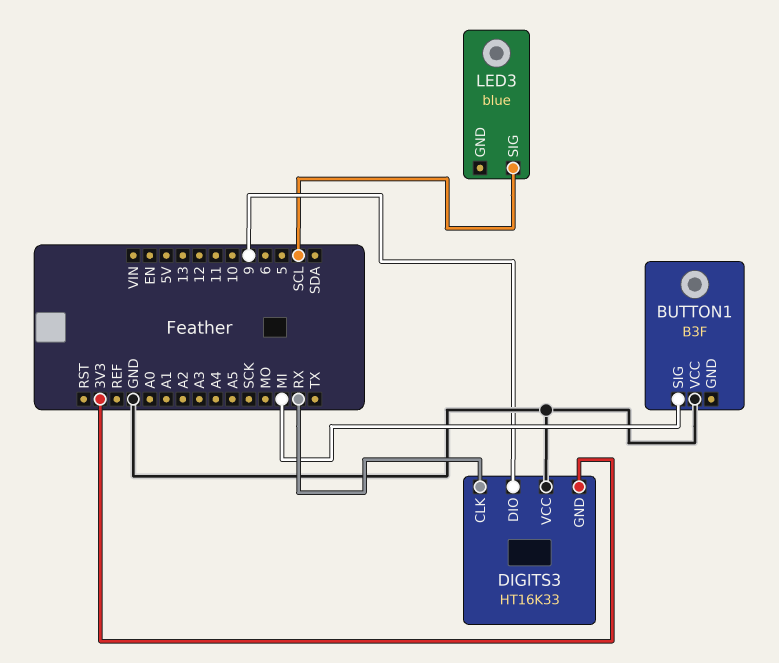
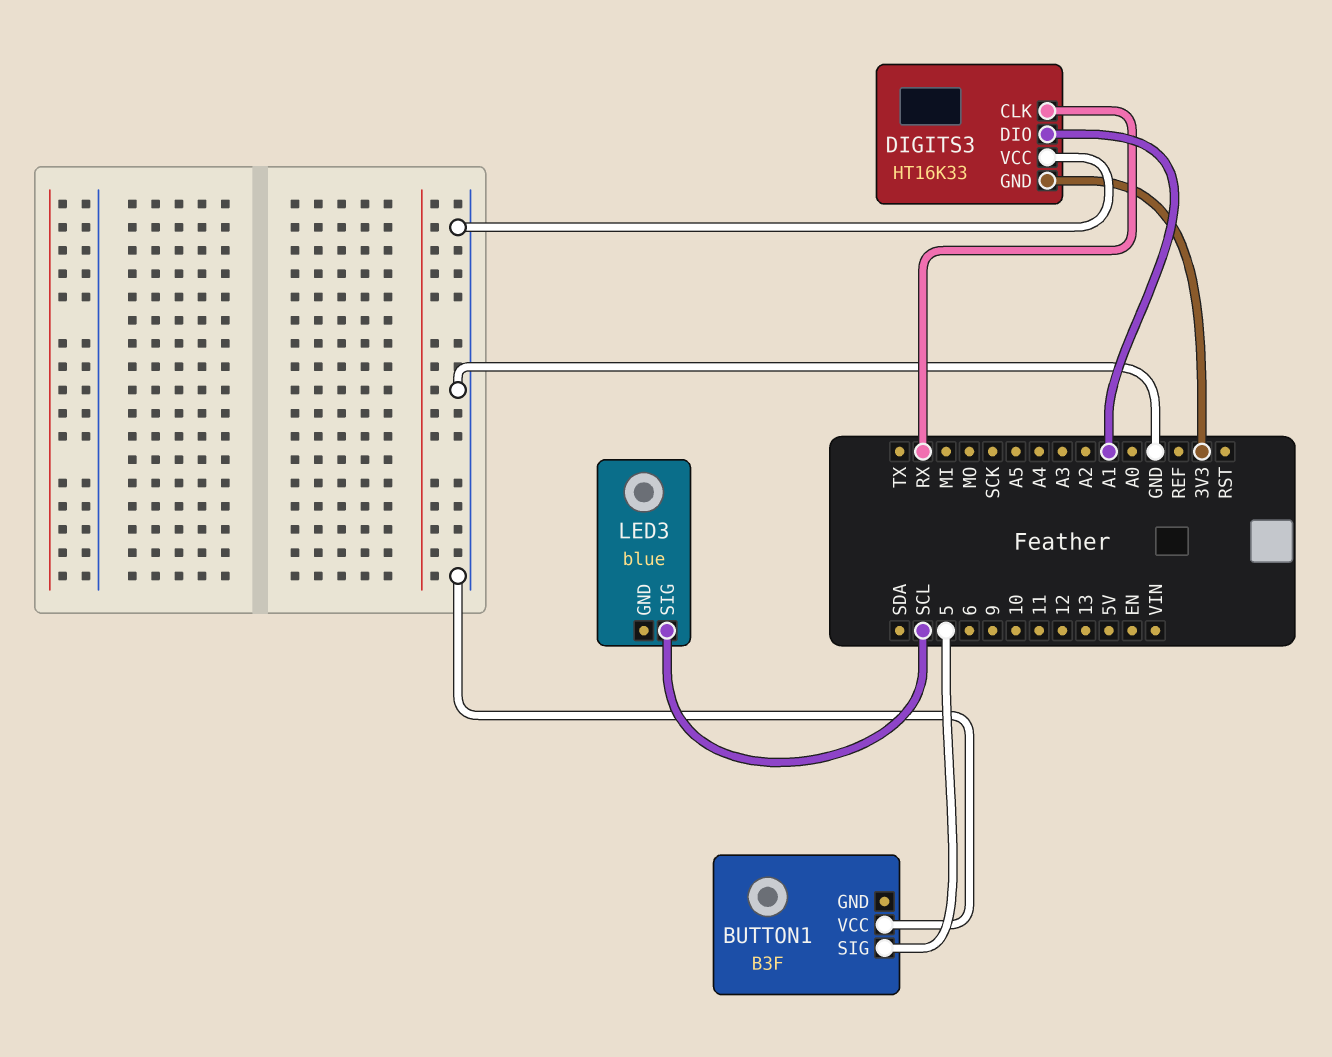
BUTTON1 pin SIG: MI -> 5
DIGITS3 pin DIO: 9 -> A1

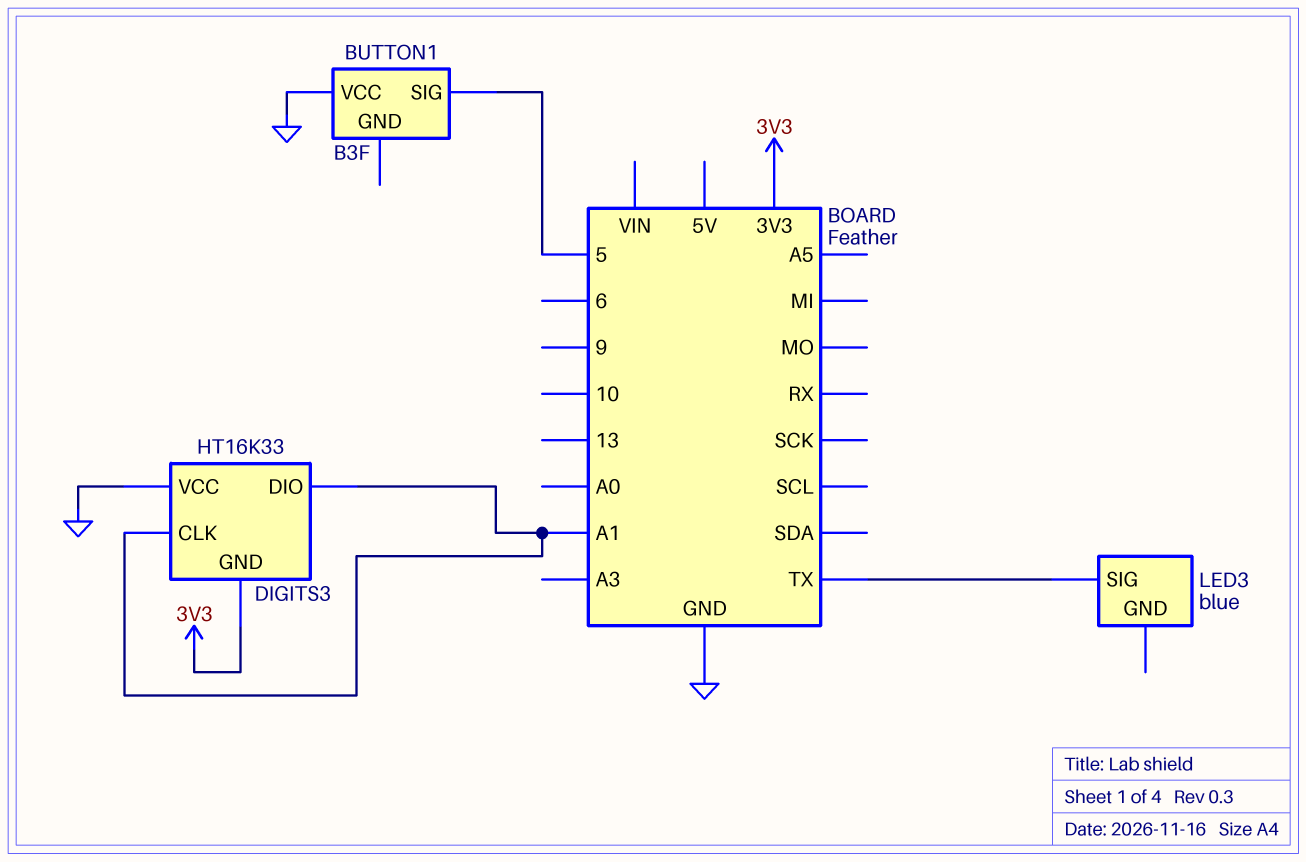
DIGITS3 pin CLK: RX -> A1
LED3 pin SIG: SCL -> TX

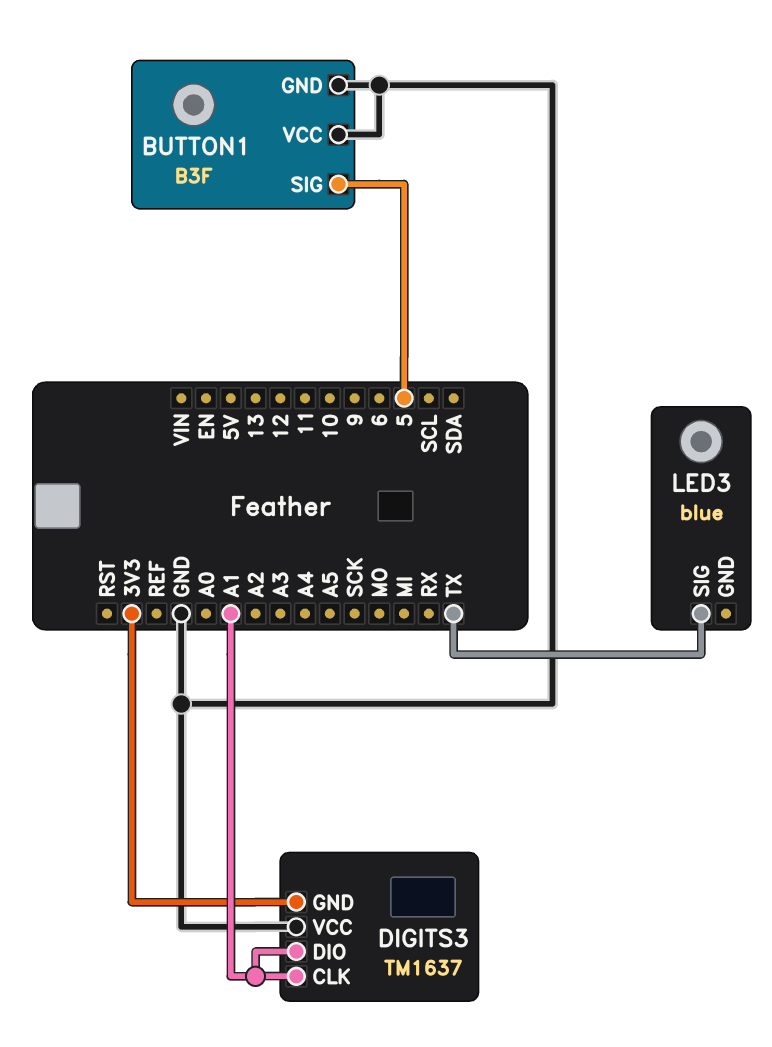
BUTTON1 pin GND: none -> GND
DIGITS3: HT16K33 -> TM1637

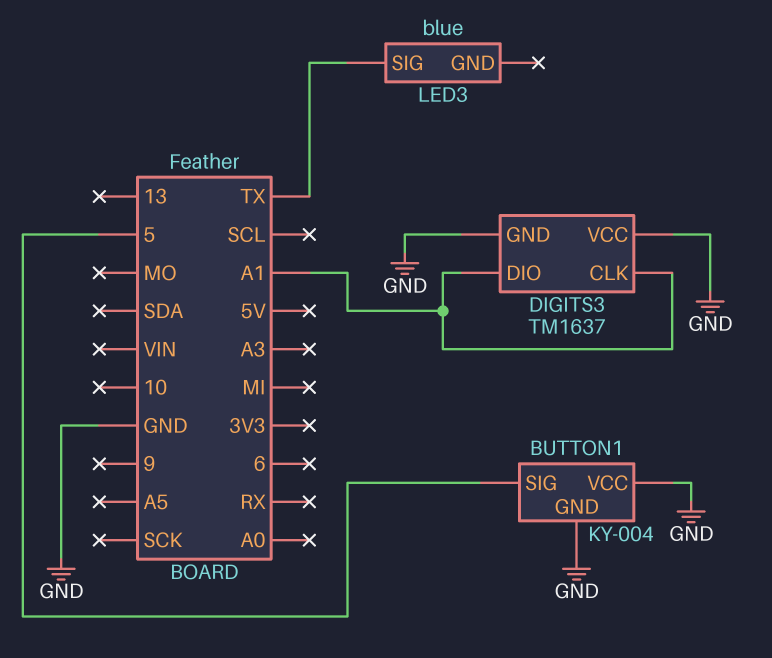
BUTTON1: B3F -> KY-004
DIGITS3 pin GND: 3V3 -> GND

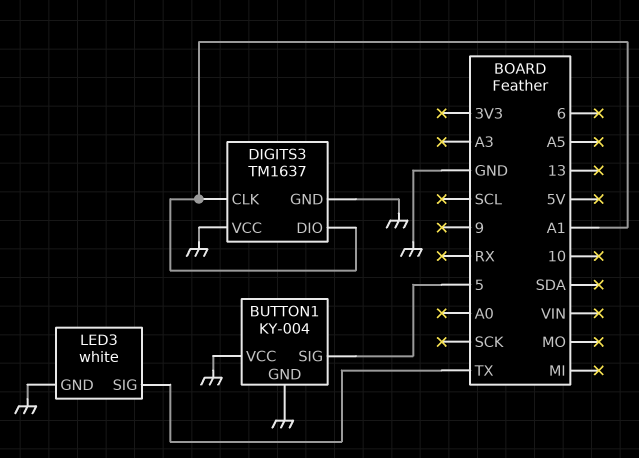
LED3: blue -> white
LED3 pin GND: none -> GND

